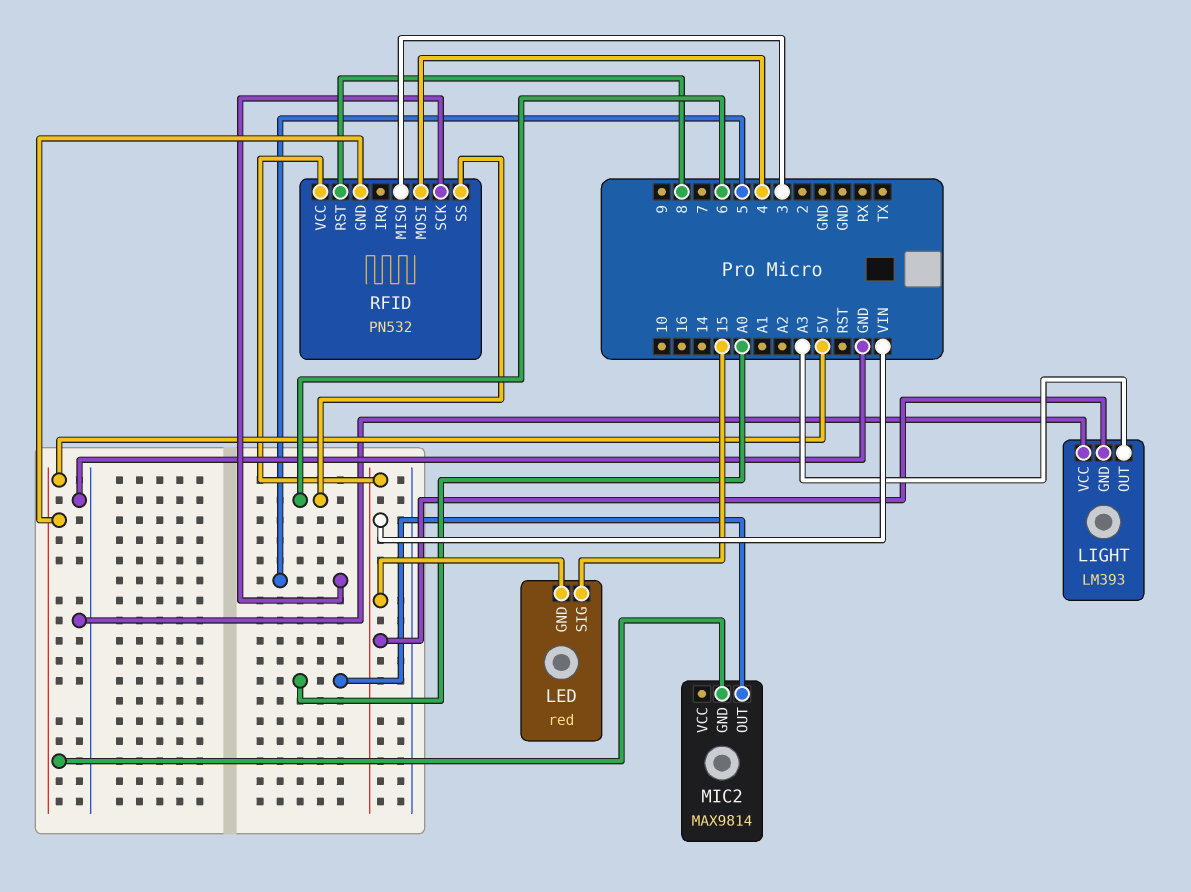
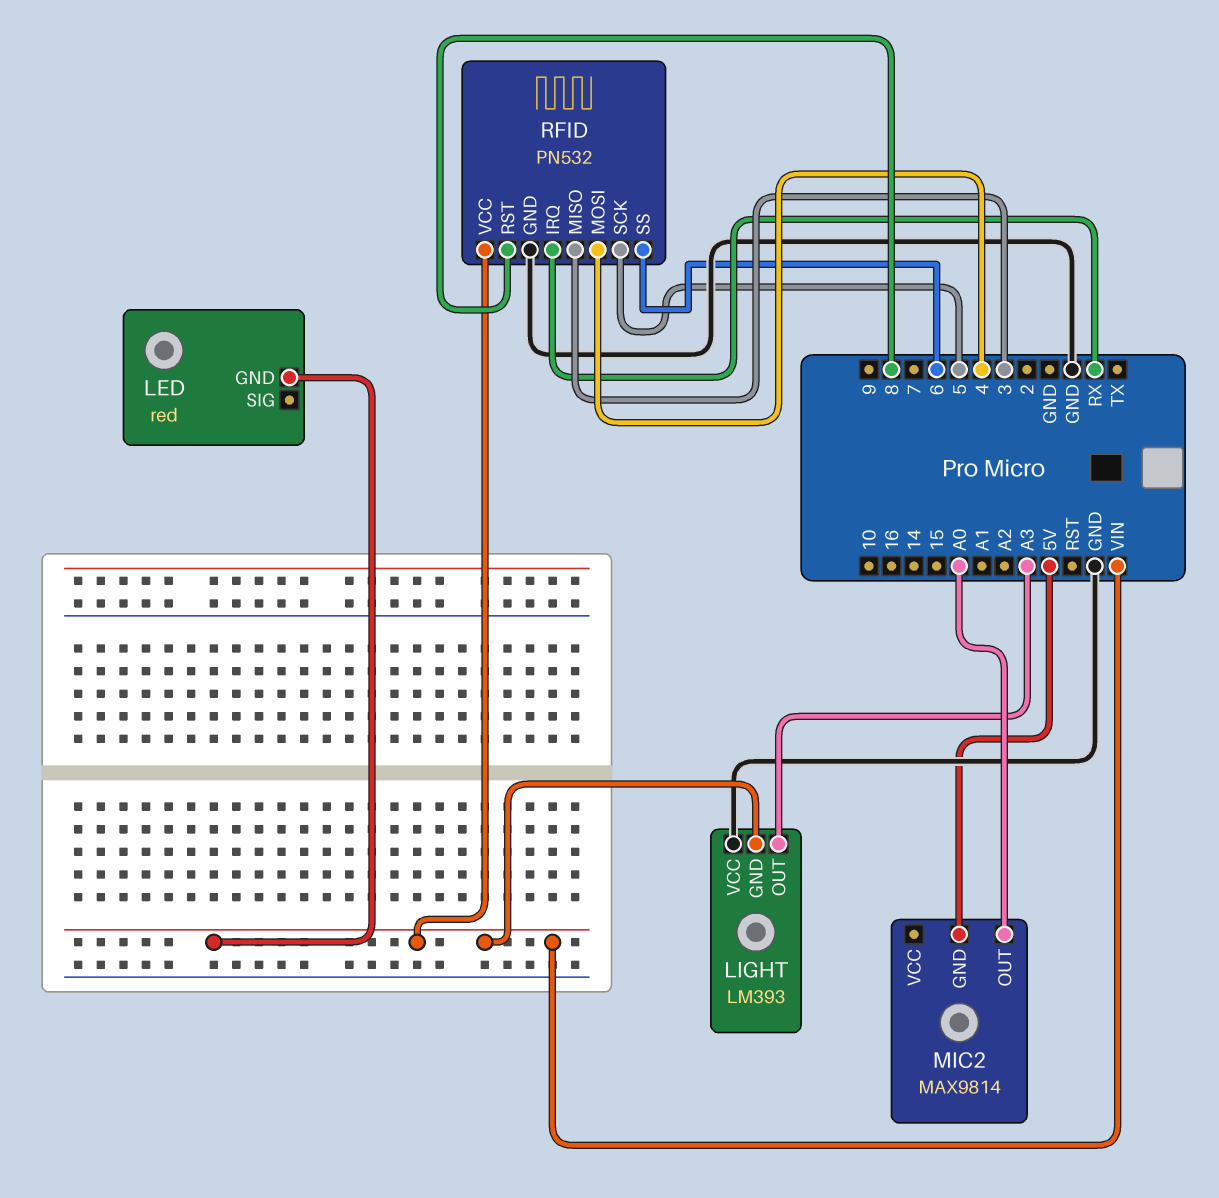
LED pin SIG: 15 -> none
RFID pin GND: 5V -> GND
RFID pin IRQ: none -> RX

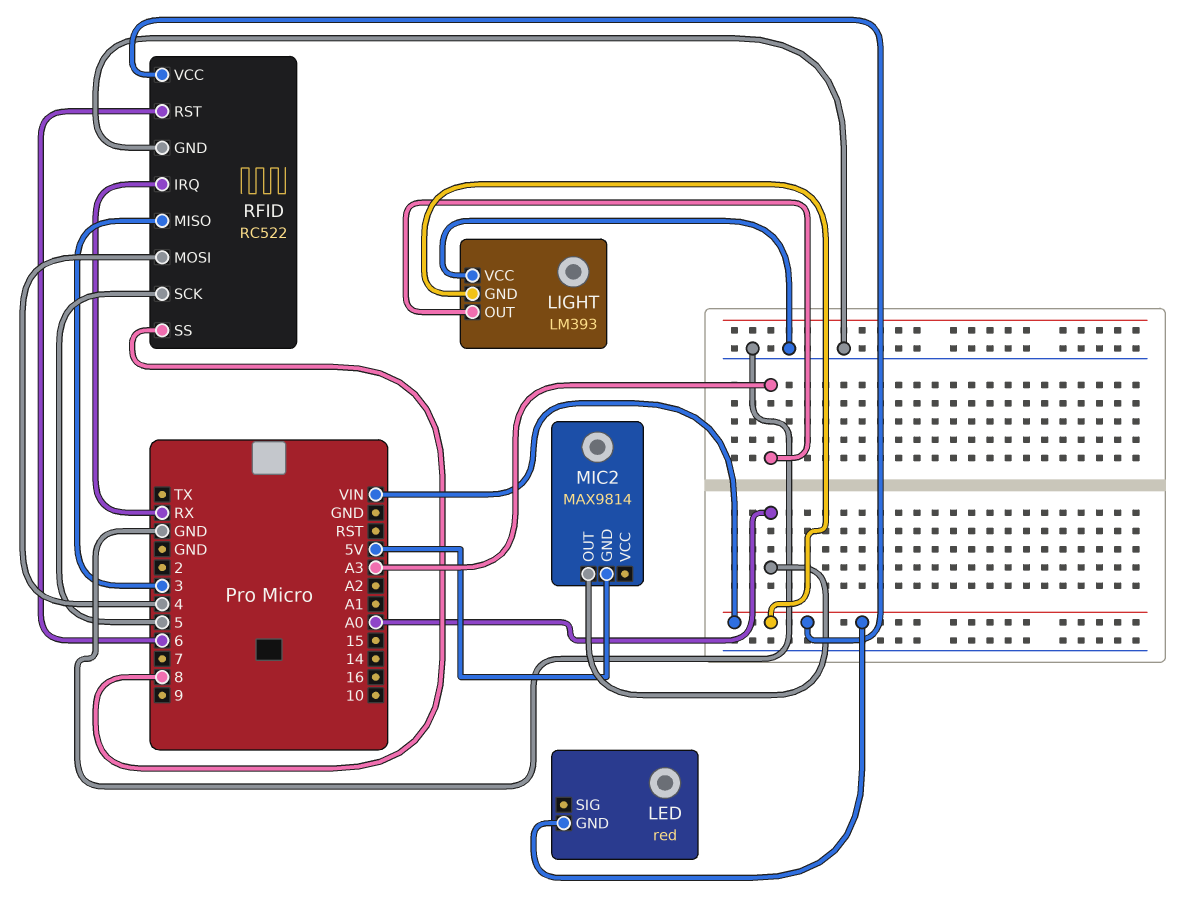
RFID: PN532 -> RC522
RFID pin RST: 8 -> 6
RFID pin SS: 6 -> 8

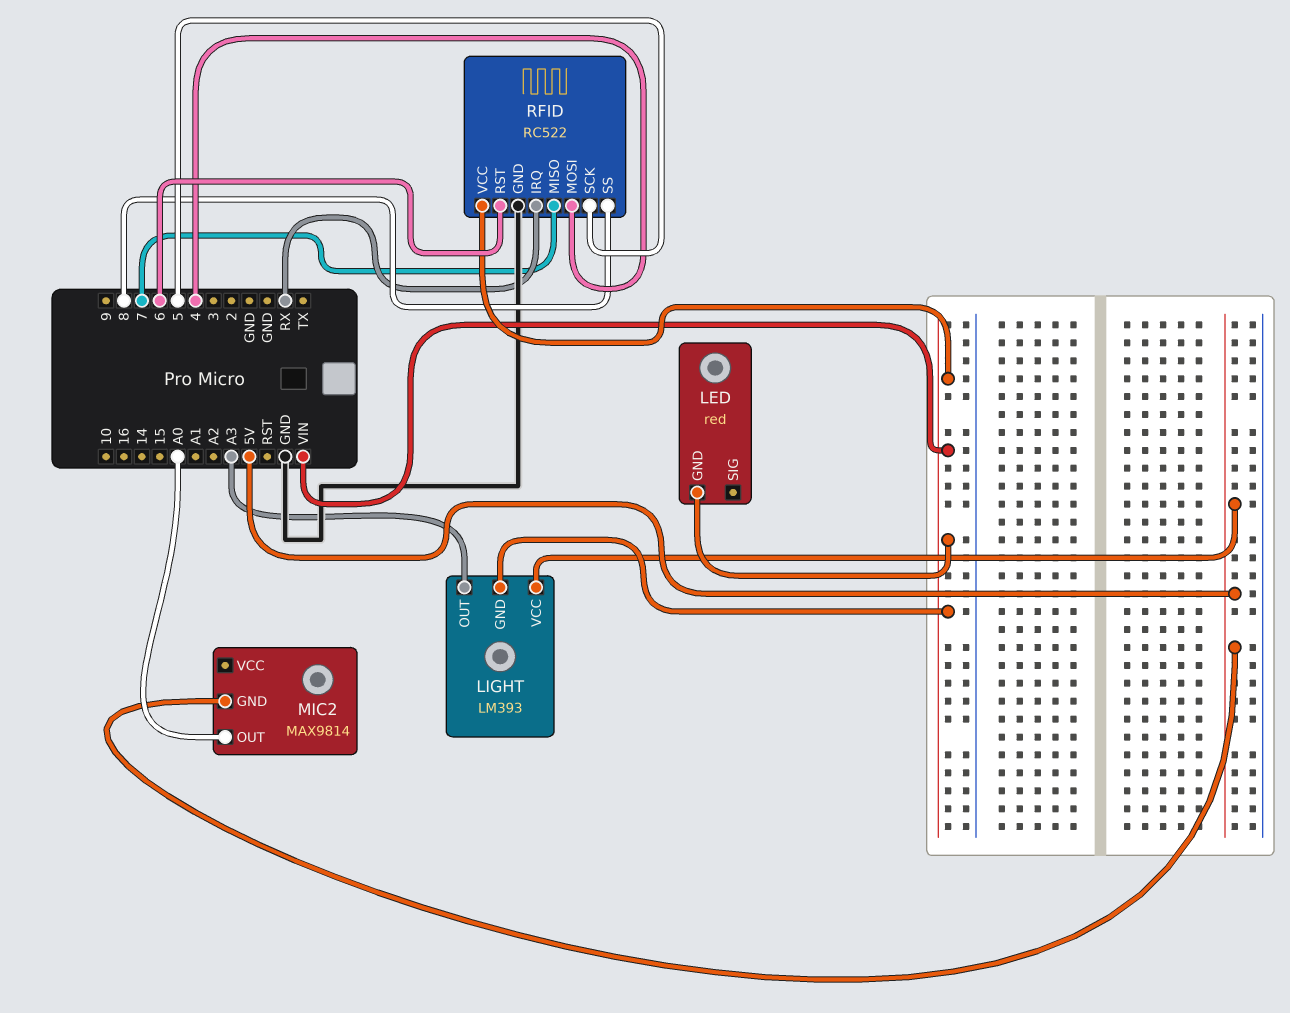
LIGHT pin VCC: GND -> 5V
RFID pin MISO: 3 -> 7

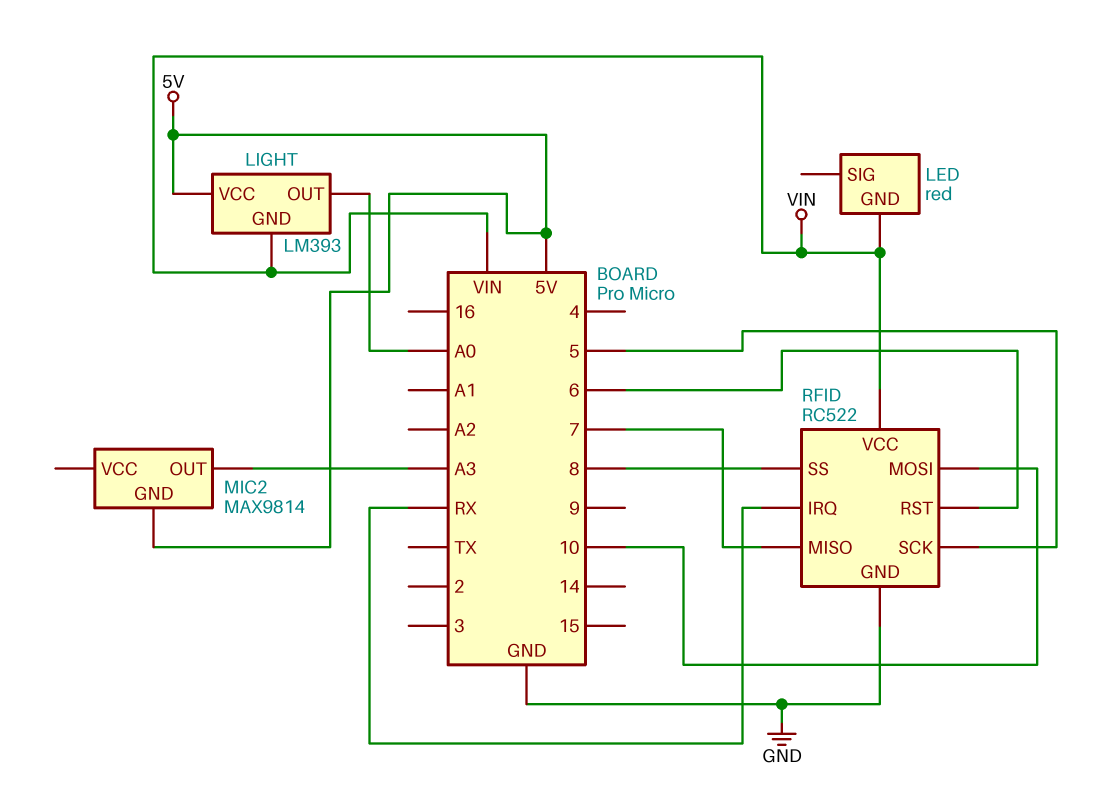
LIGHT pin OUT: A3 -> A0
MIC2 pin OUT: A0 -> A3
RFID pin MOSI: 4 -> 10

